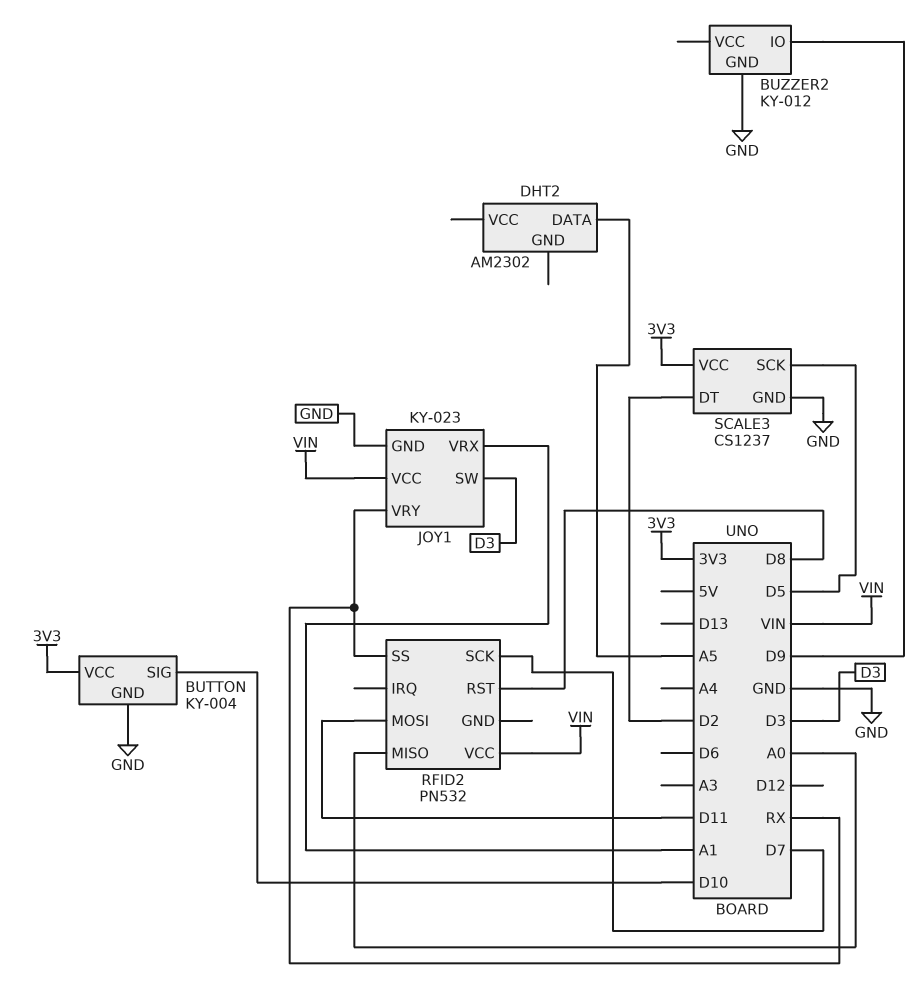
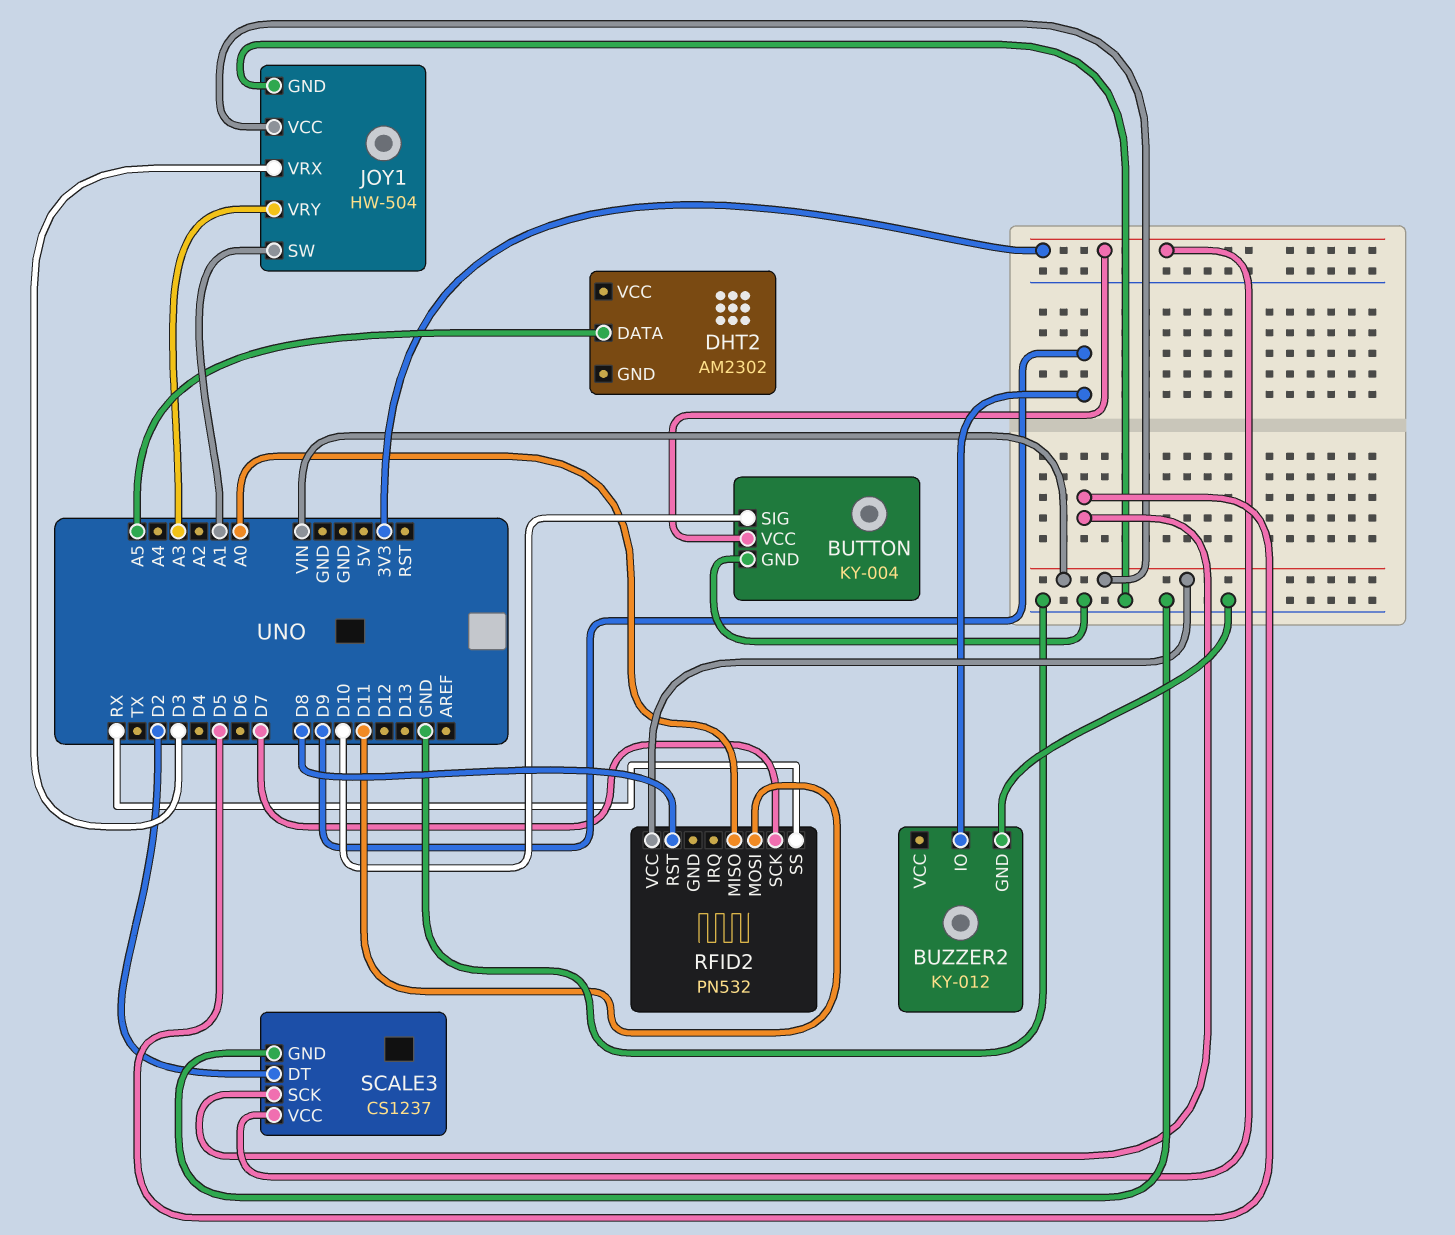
JOY1: KY-023 -> HW-504
JOY1 pin SW: D3 -> A1
JOY1 pin VRX: A1 -> D3
JOY1 pin VRY: RX -> A3

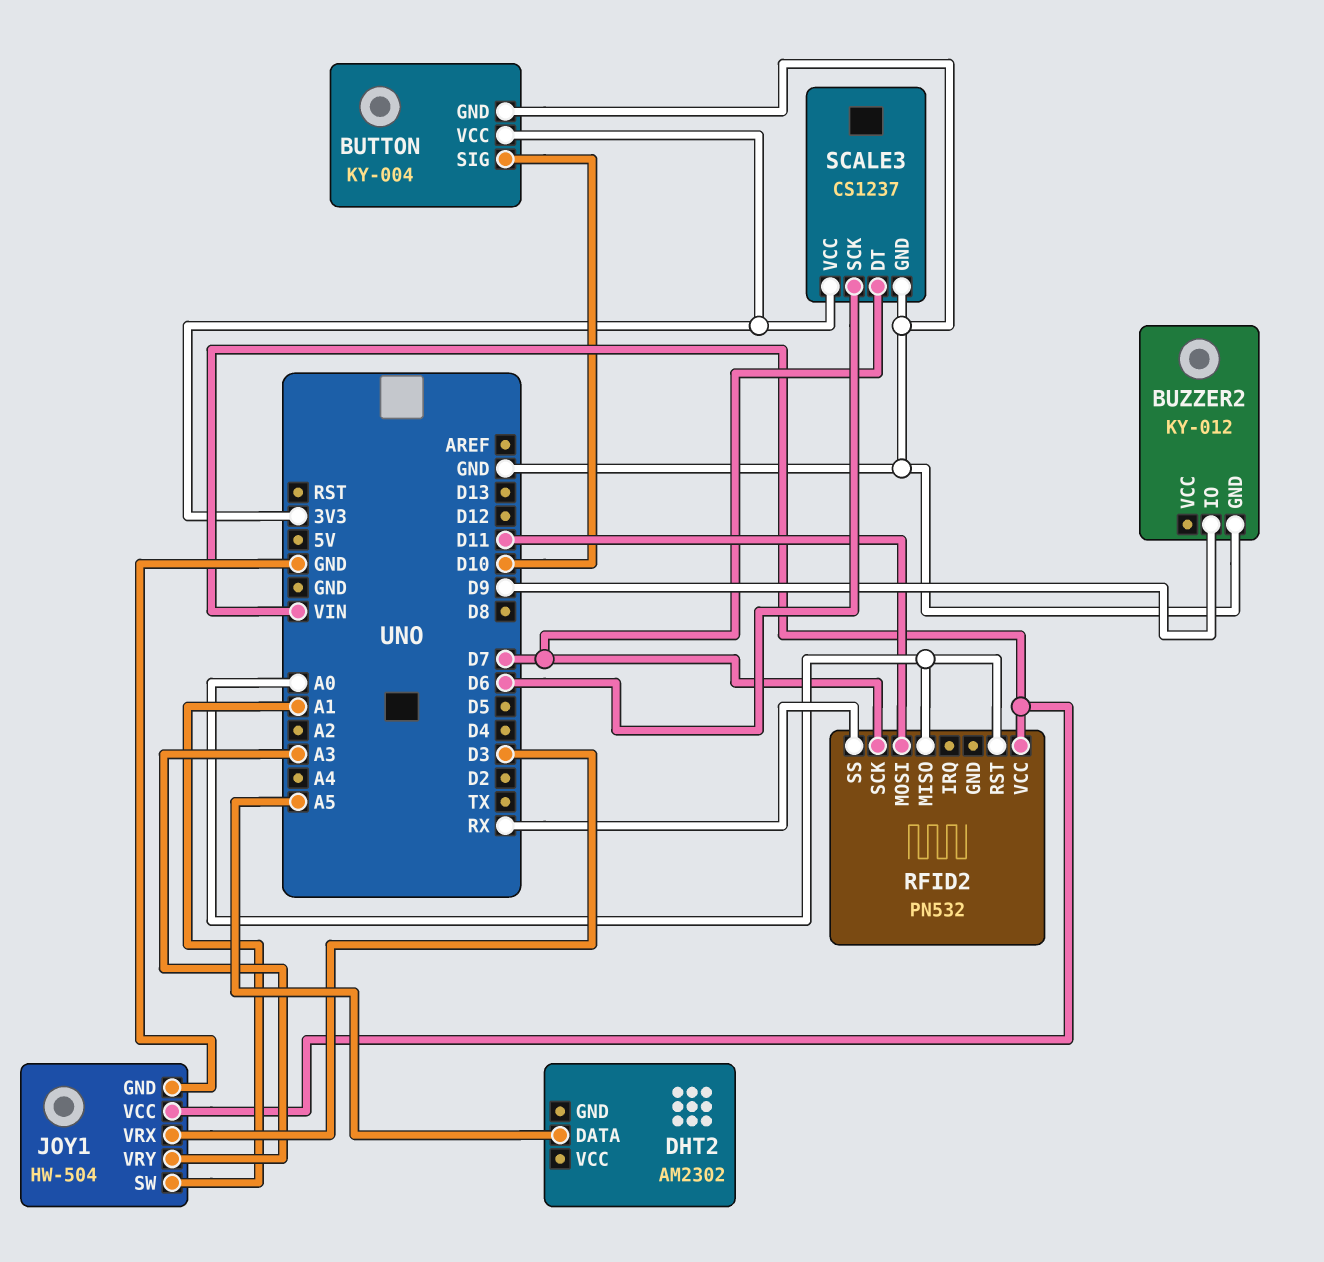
RFID2 pin RST: D8 -> A0
SCALE3 pin DT: D2 -> D7
SCALE3 pin SCK: D5 -> D6

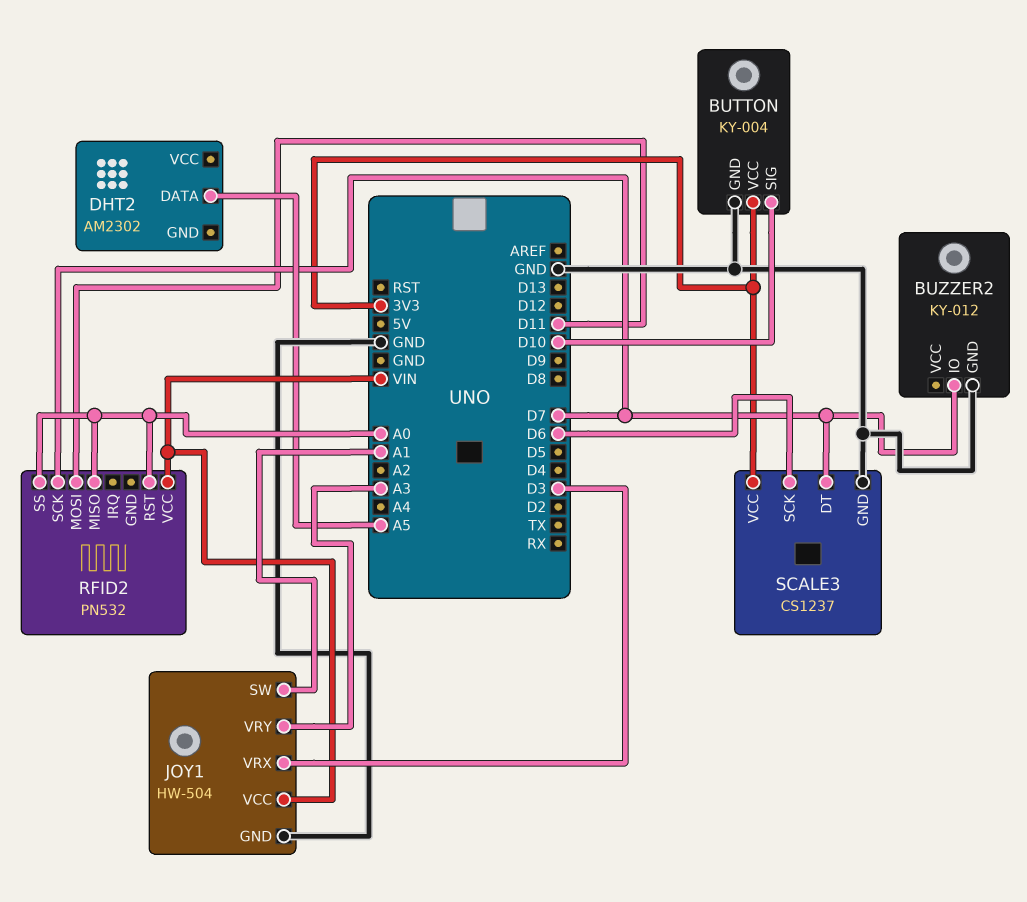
BUZZER2 pin IO: D9 -> D7
RFID2 pin SS: RX -> A0

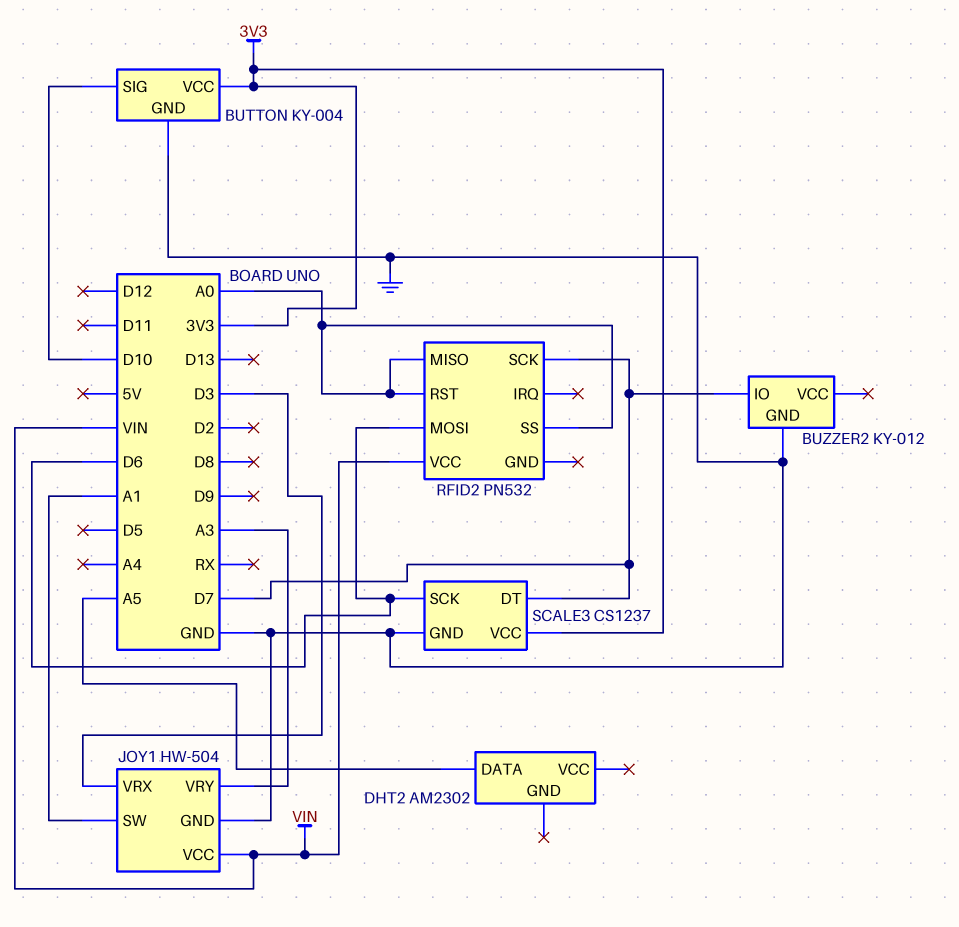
RFID2 pin MOSI: D11 -> D6

